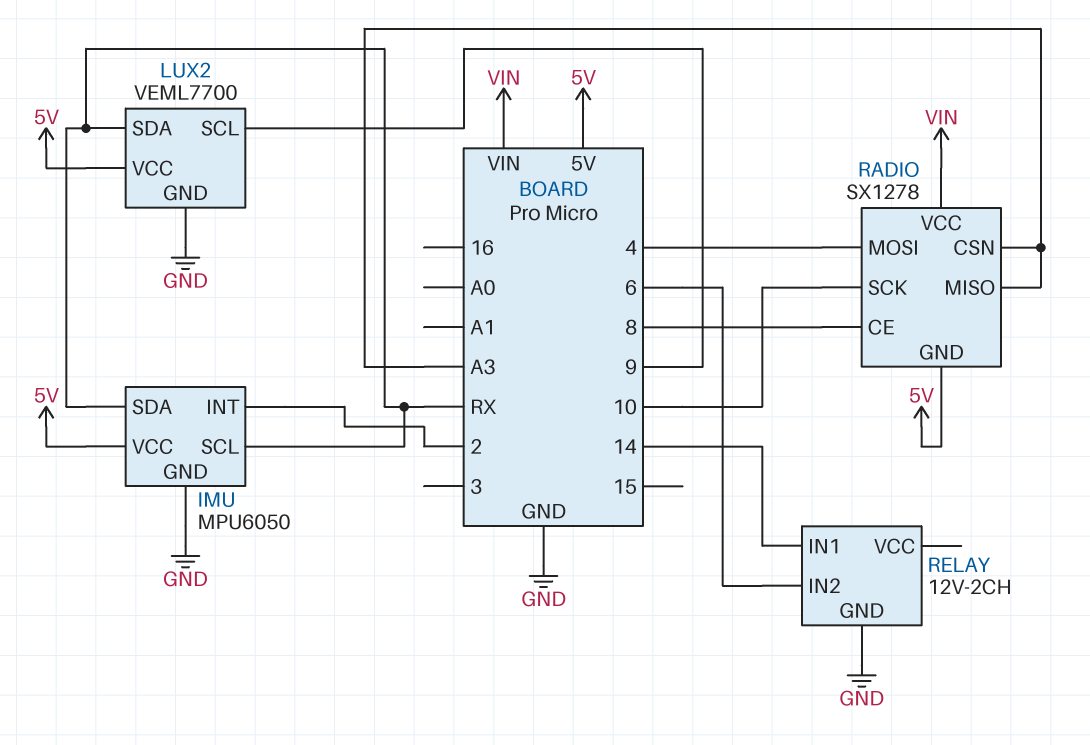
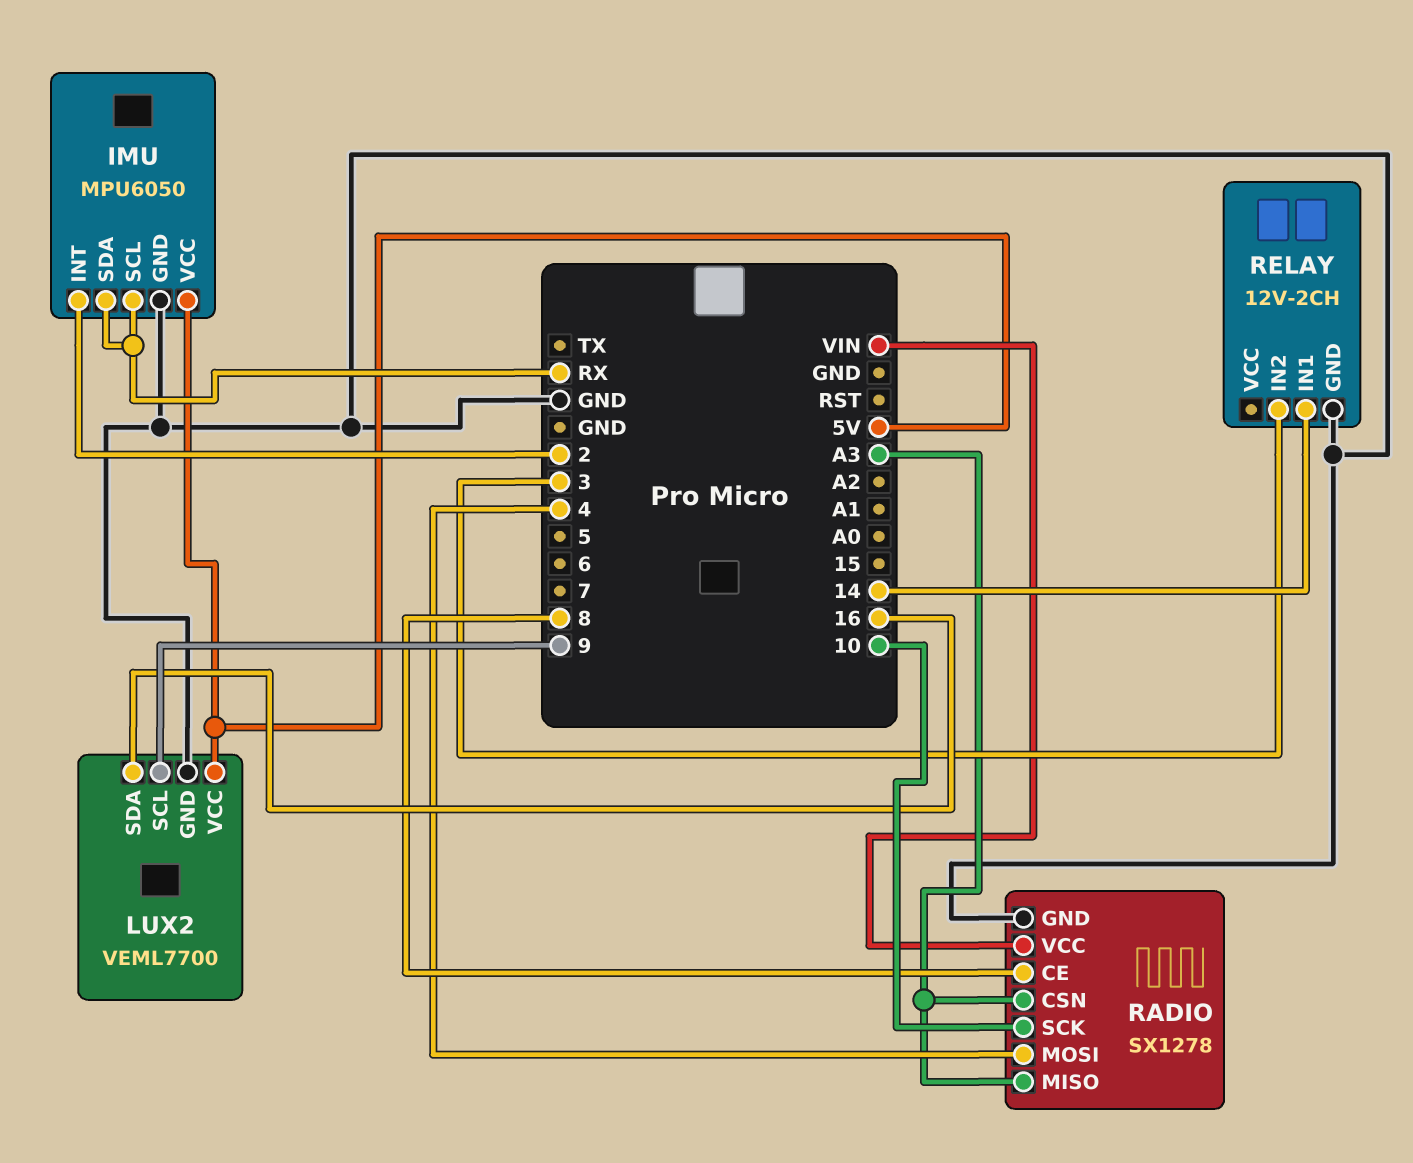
LUX2 pin SDA: RX -> 16
RADIO pin GND: 5V -> GND
RELAY pin IN2: 6 -> 3

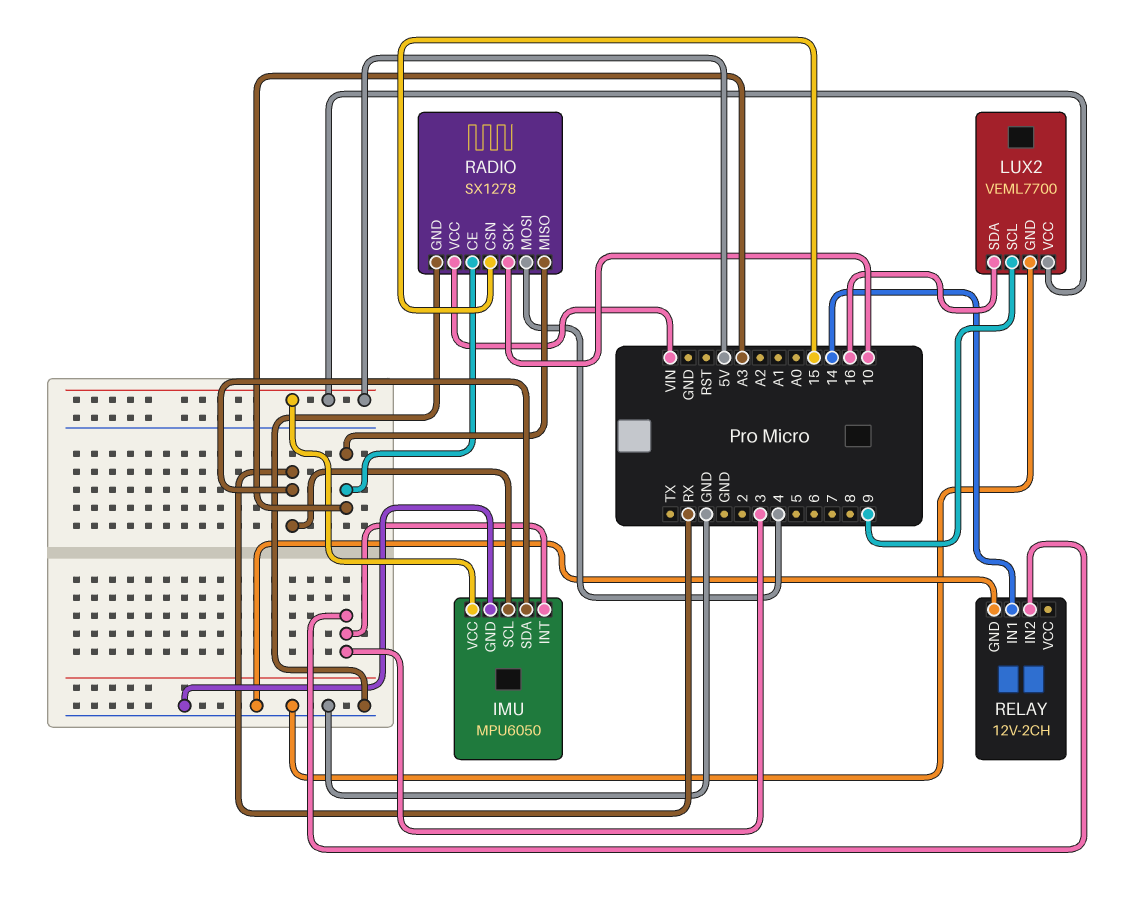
IMU pin INT: 2 -> 3
RADIO pin CE: 8 -> A3
RADIO pin CSN: A3 -> 15

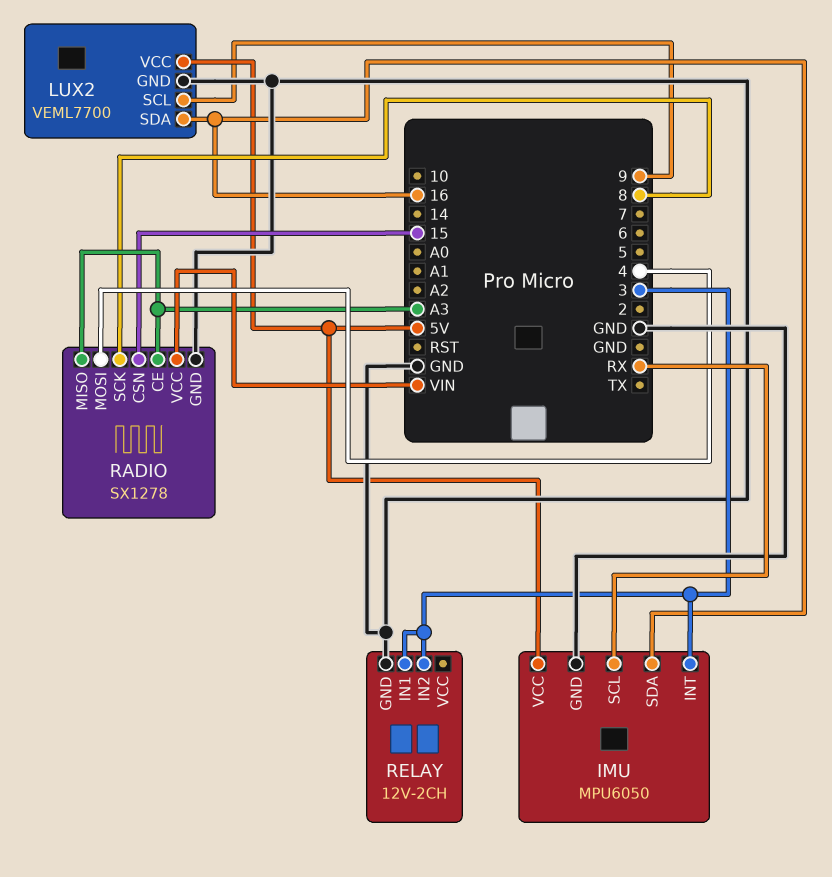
IMU pin SDA: RX -> 16
RADIO pin SCK: 10 -> 8
RELAY pin IN1: 14 -> 3

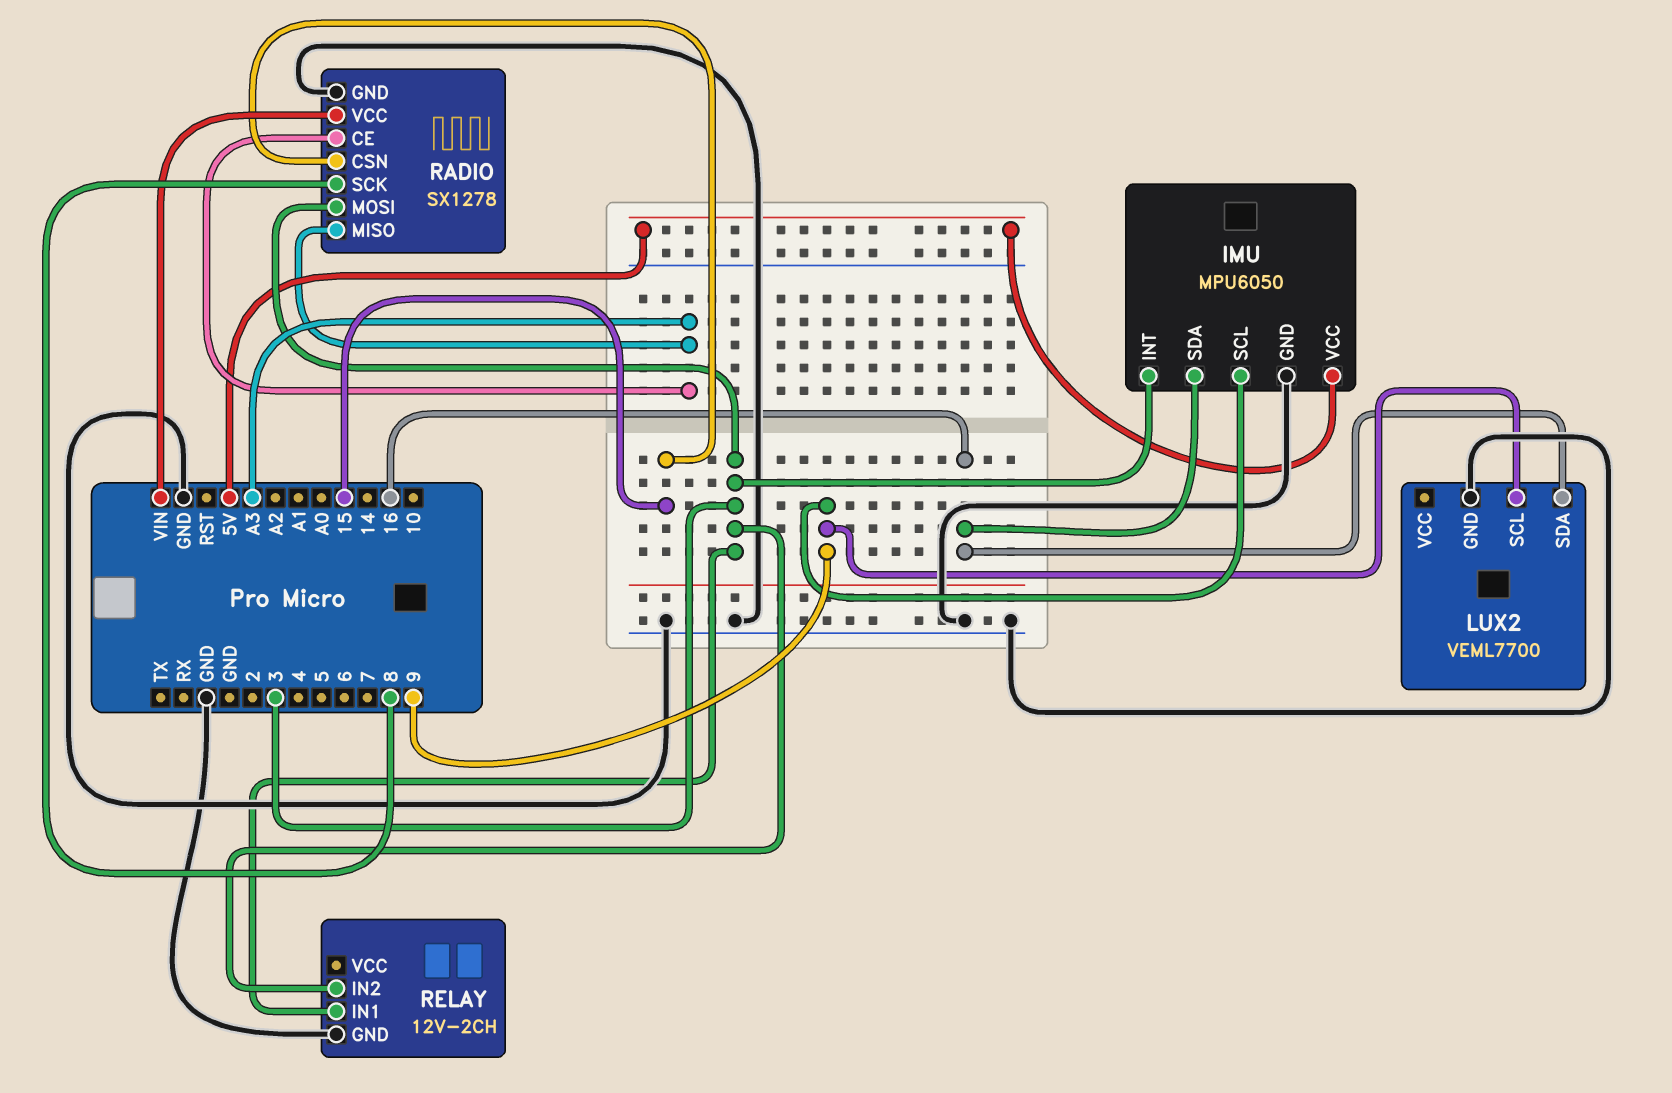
IMU pin SCL: RX -> 9
LUX2 pin VCC: 5V -> none
RADIO pin MOSI: 4 -> 3

